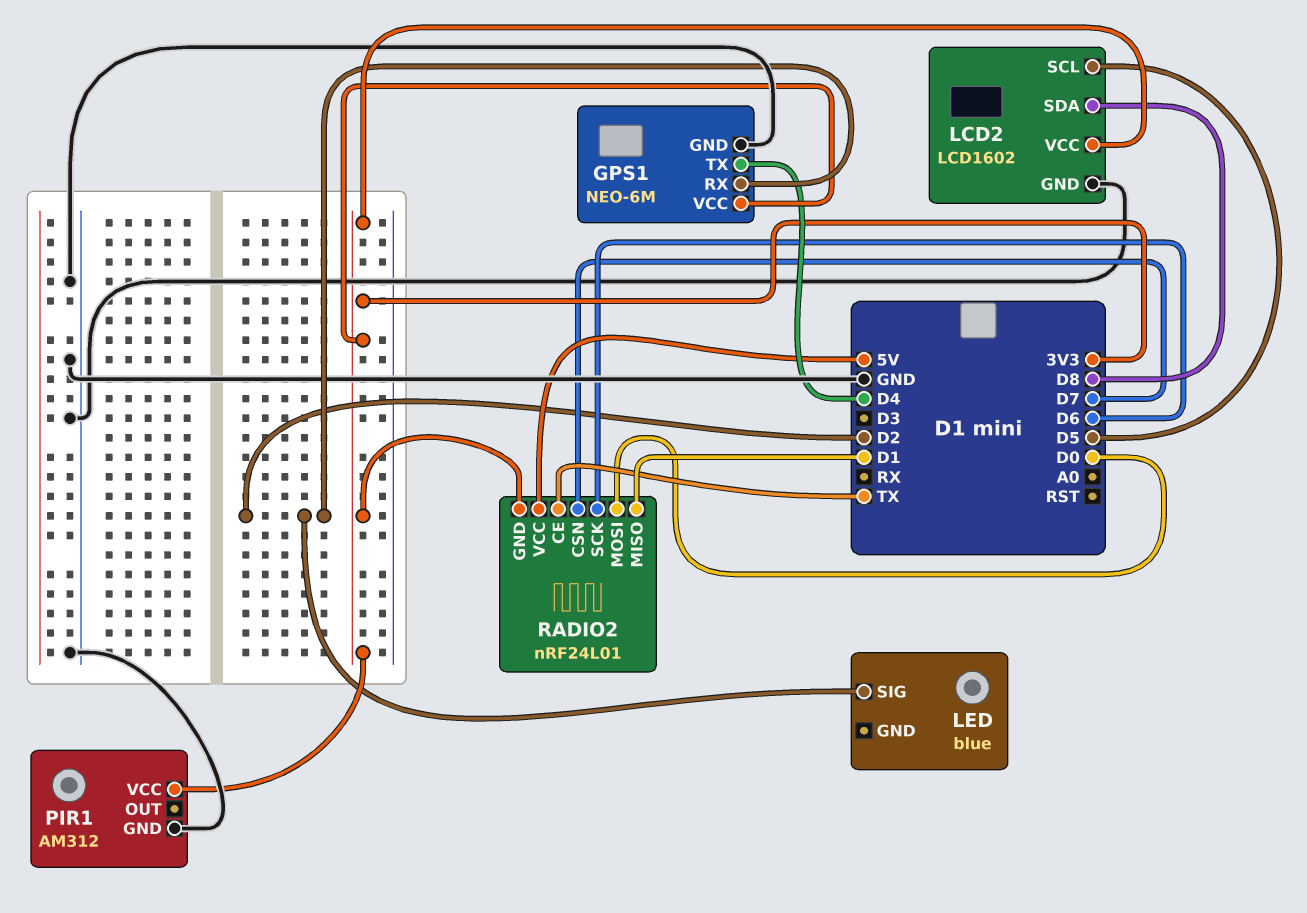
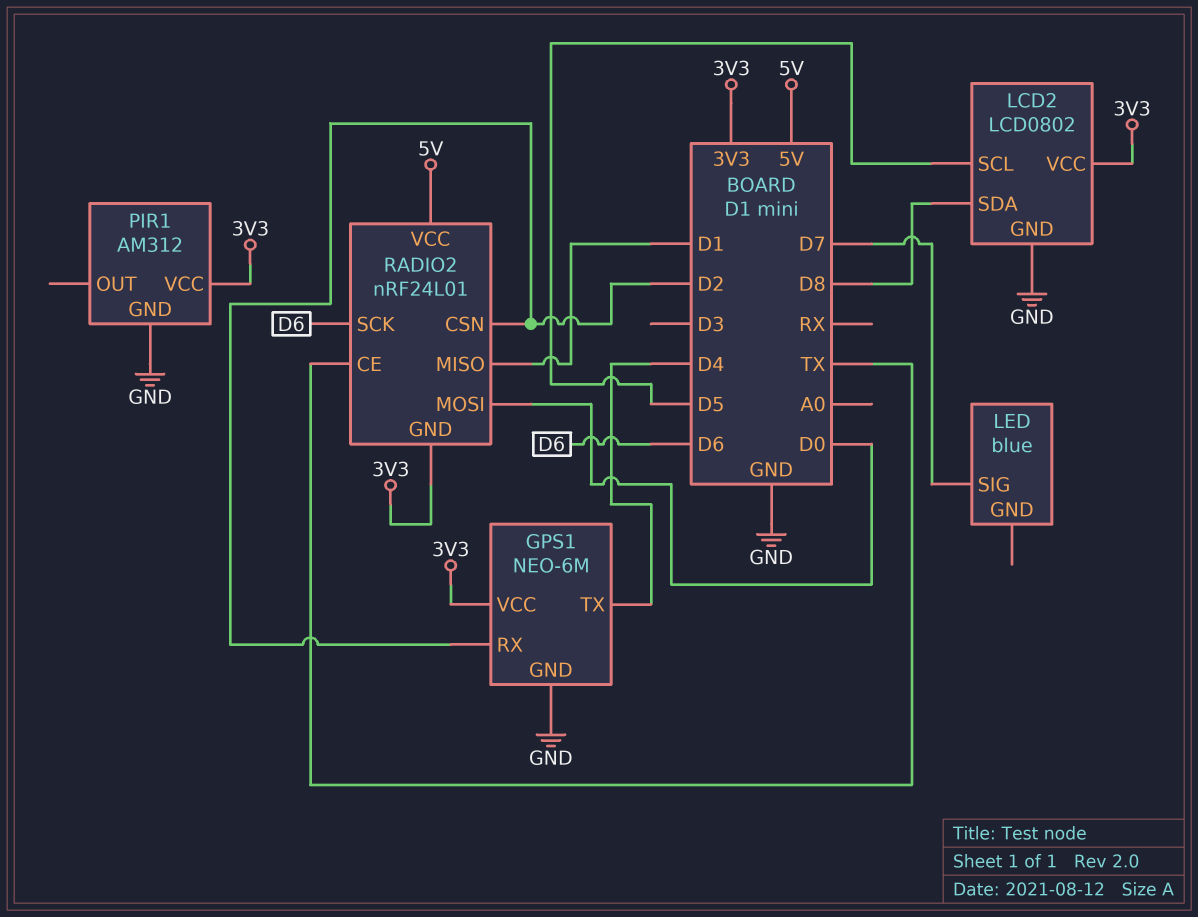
LCD2: LCD1602 -> LCD0802
LED pin SIG: D2 -> D7
RADIO2 pin CSN: D7 -> D2

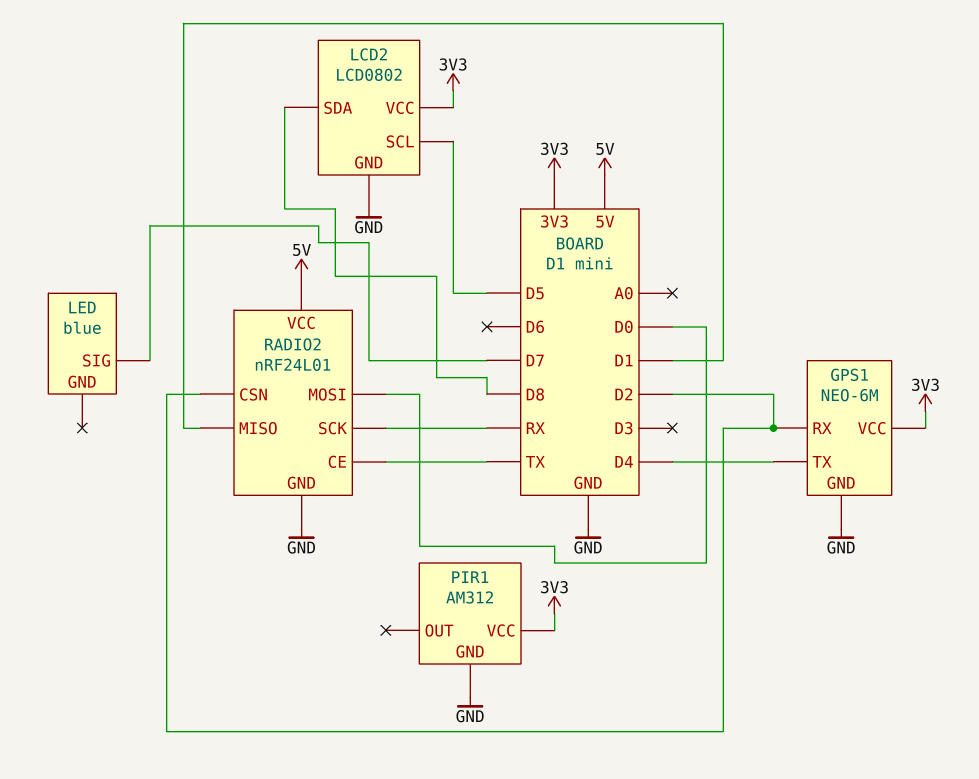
RADIO2 pin GND: 3V3 -> GND
RADIO2 pin SCK: D6 -> RX

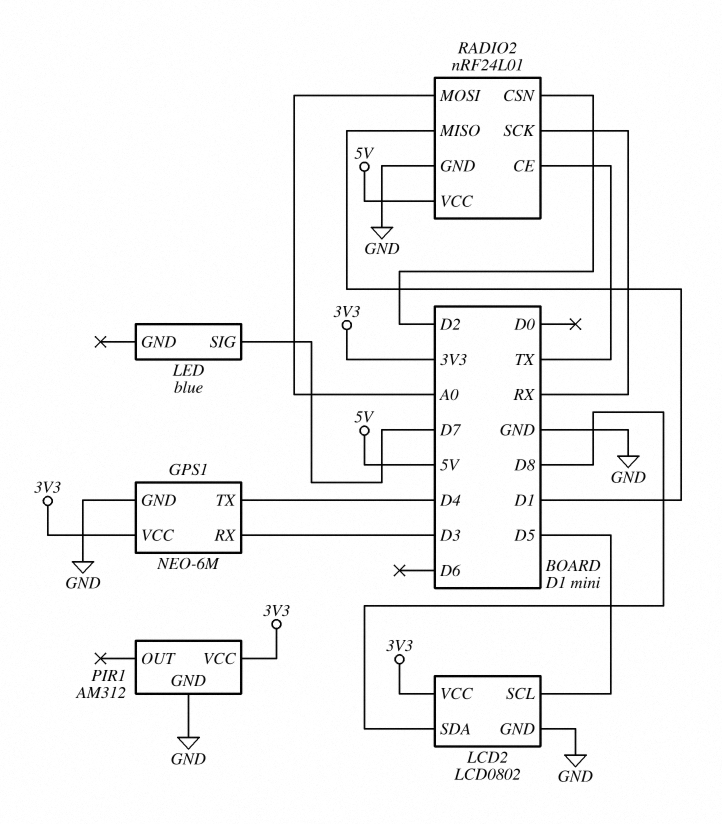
GPS1 pin RX: D2 -> D3
RADIO2 pin MOSI: D0 -> A0

